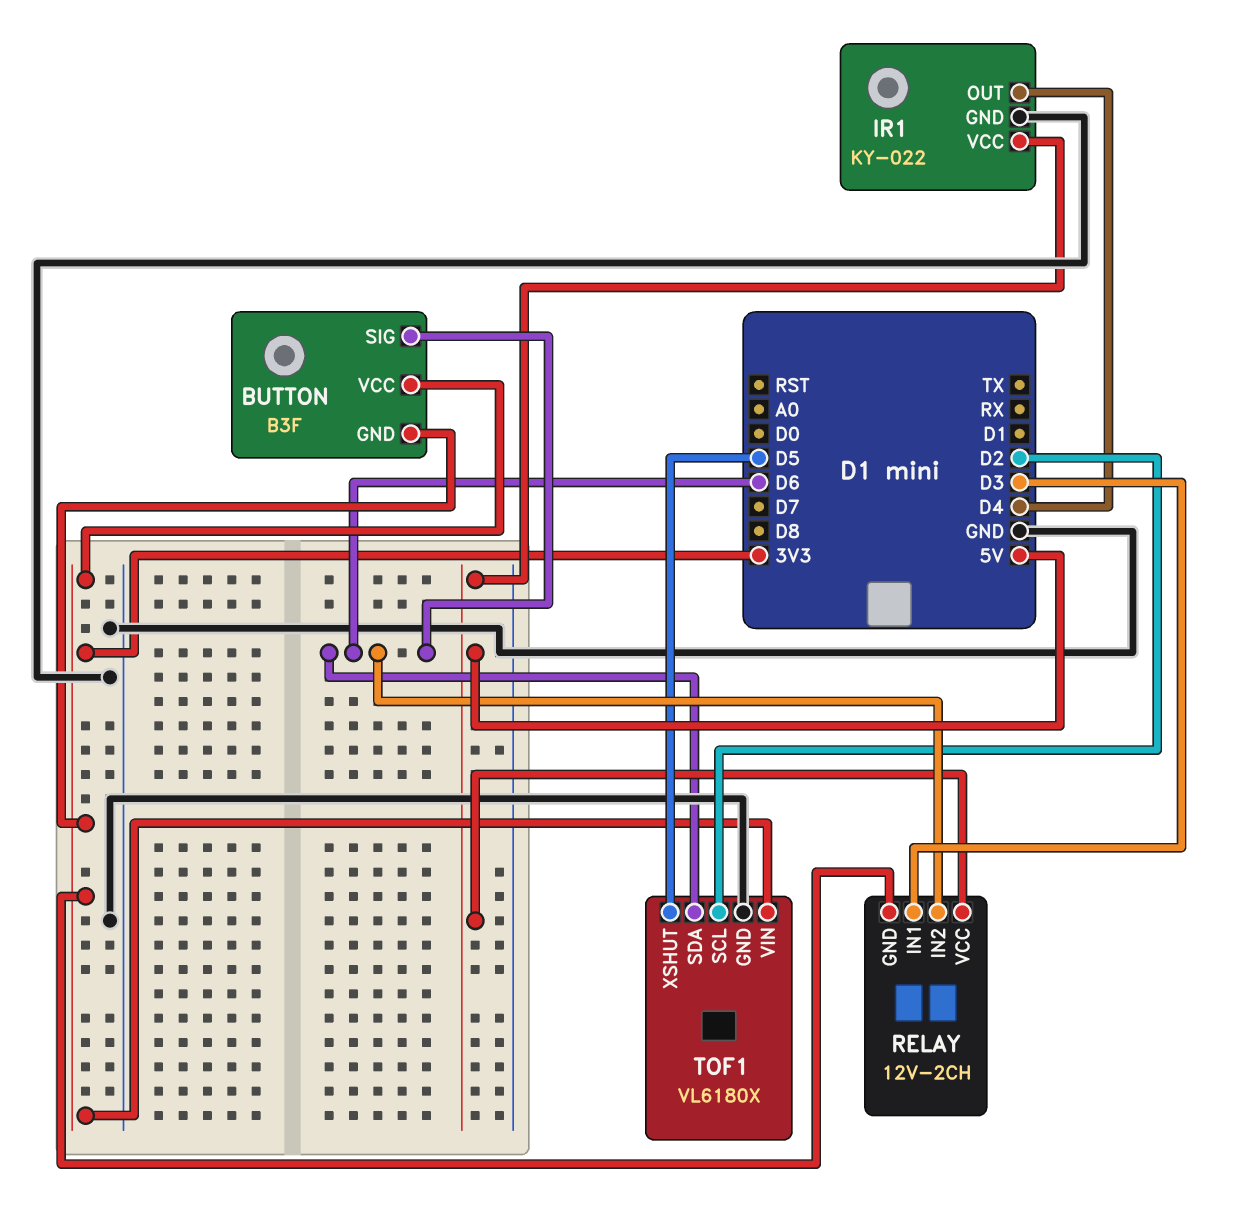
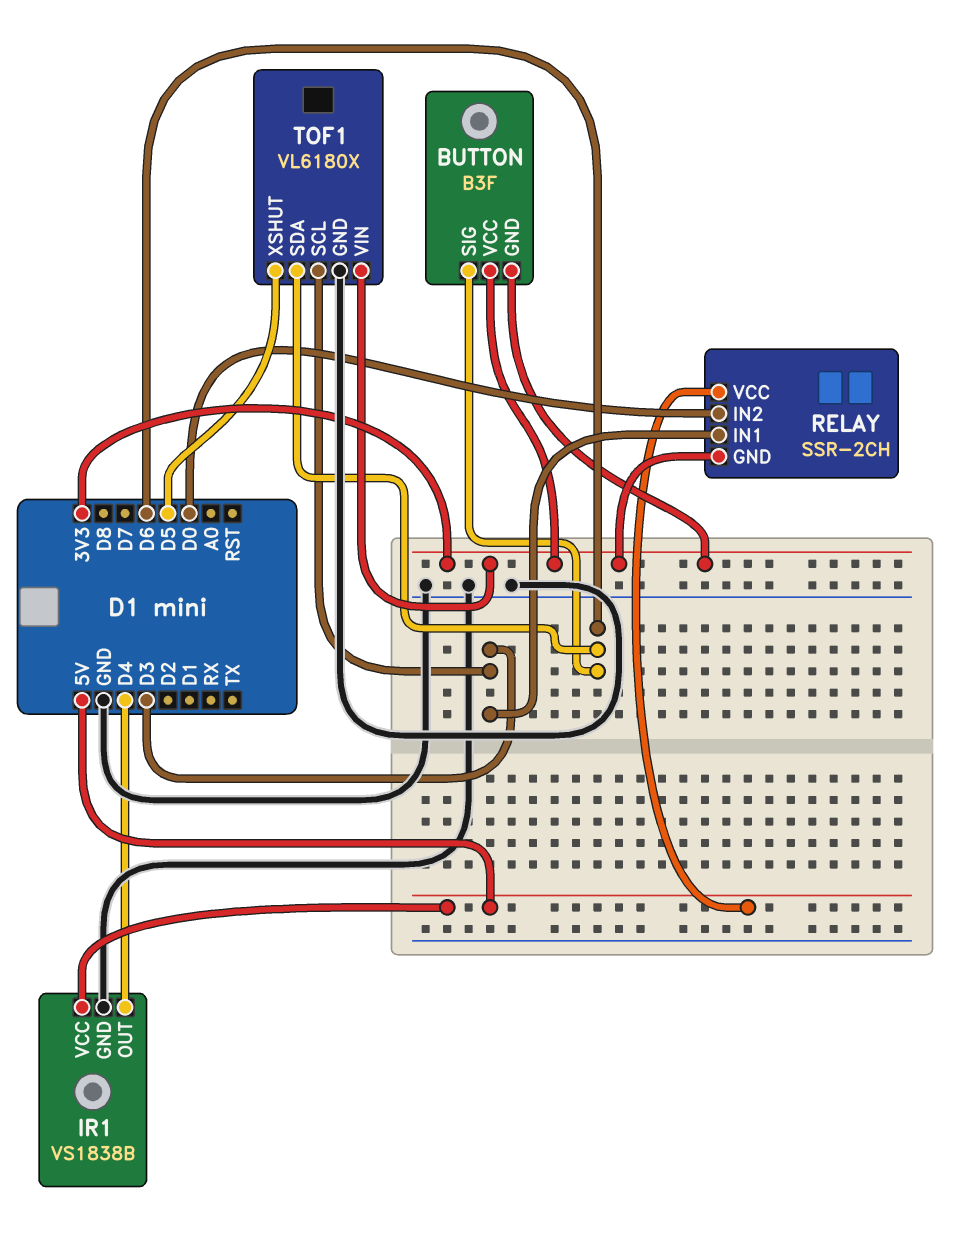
IR1: KY-022 -> VS1838B
RELAY: 12V-2CH -> SSR-2CH
RELAY pin IN2: D6 -> D0
TOF1 pin SCL: D2 -> D3

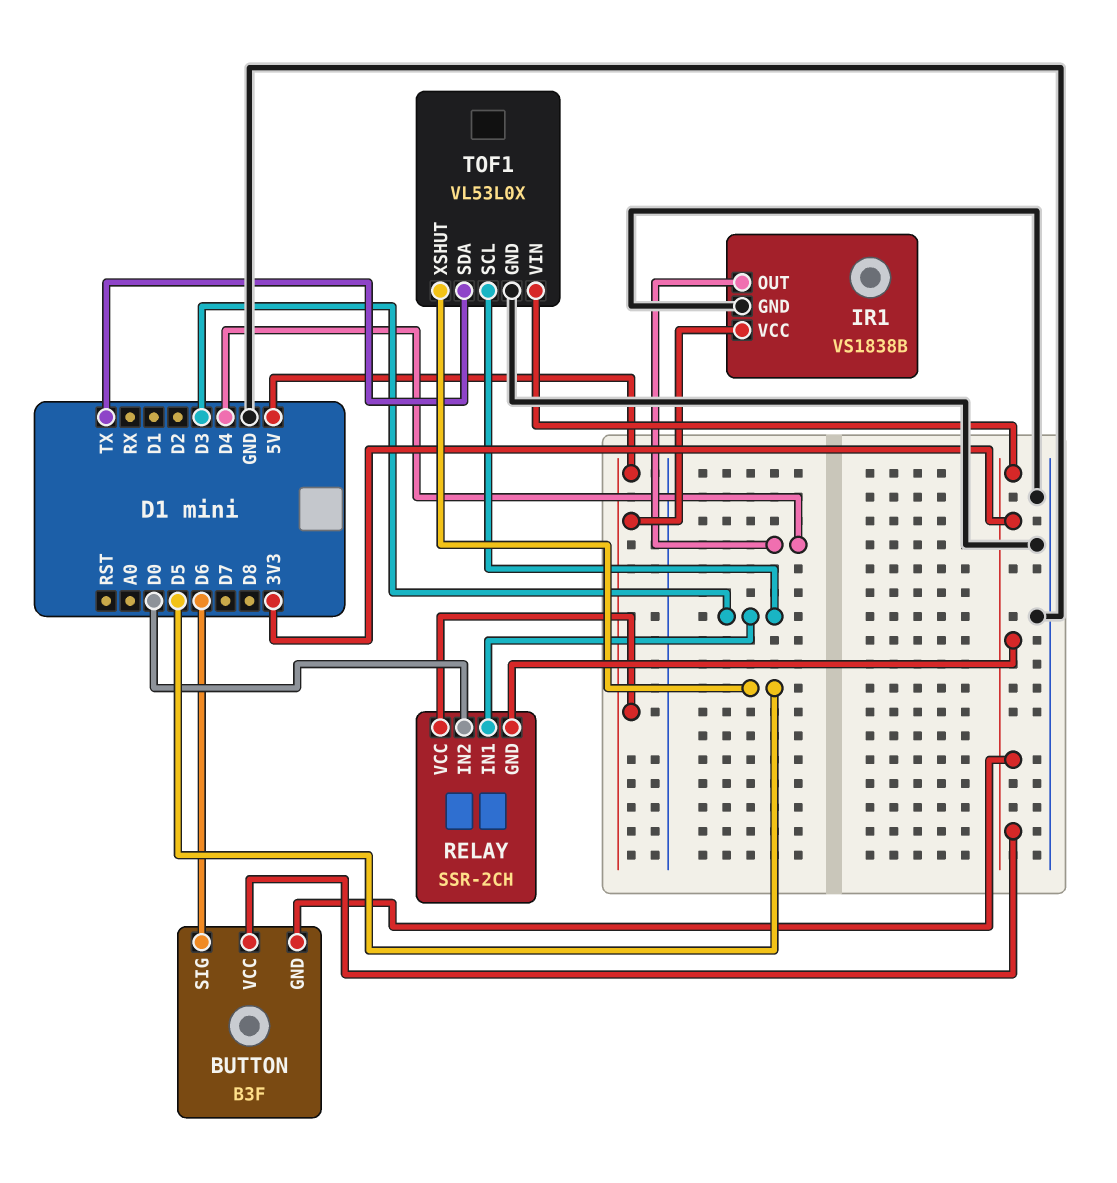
TOF1: VL6180X -> VL53L0X
TOF1 pin SDA: D6 -> TX

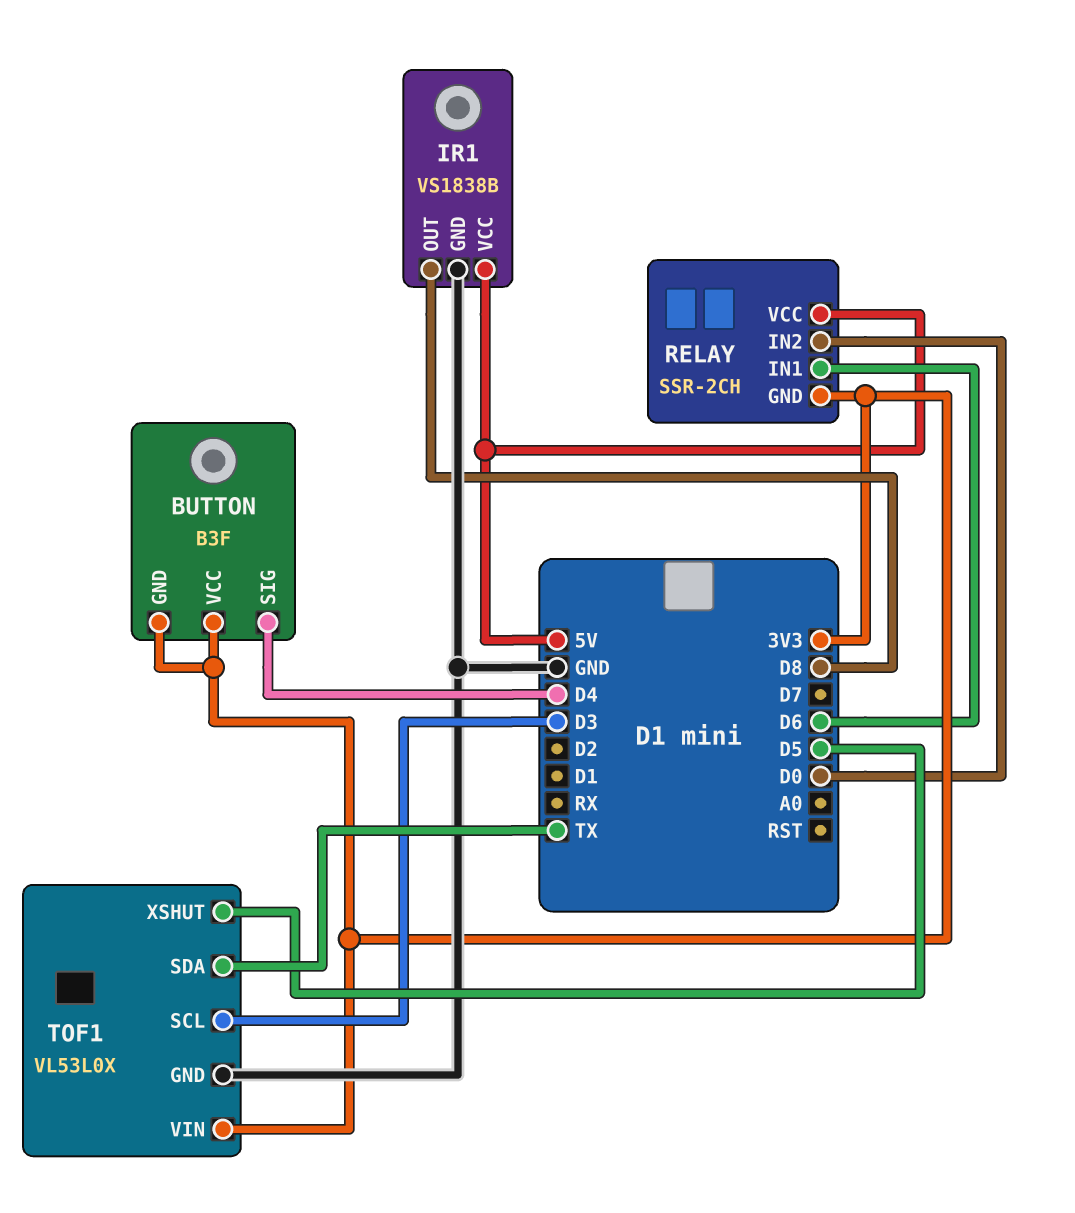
BUTTON pin SIG: D6 -> D4
IR1 pin OUT: D4 -> D8
RELAY pin IN1: D3 -> D6

